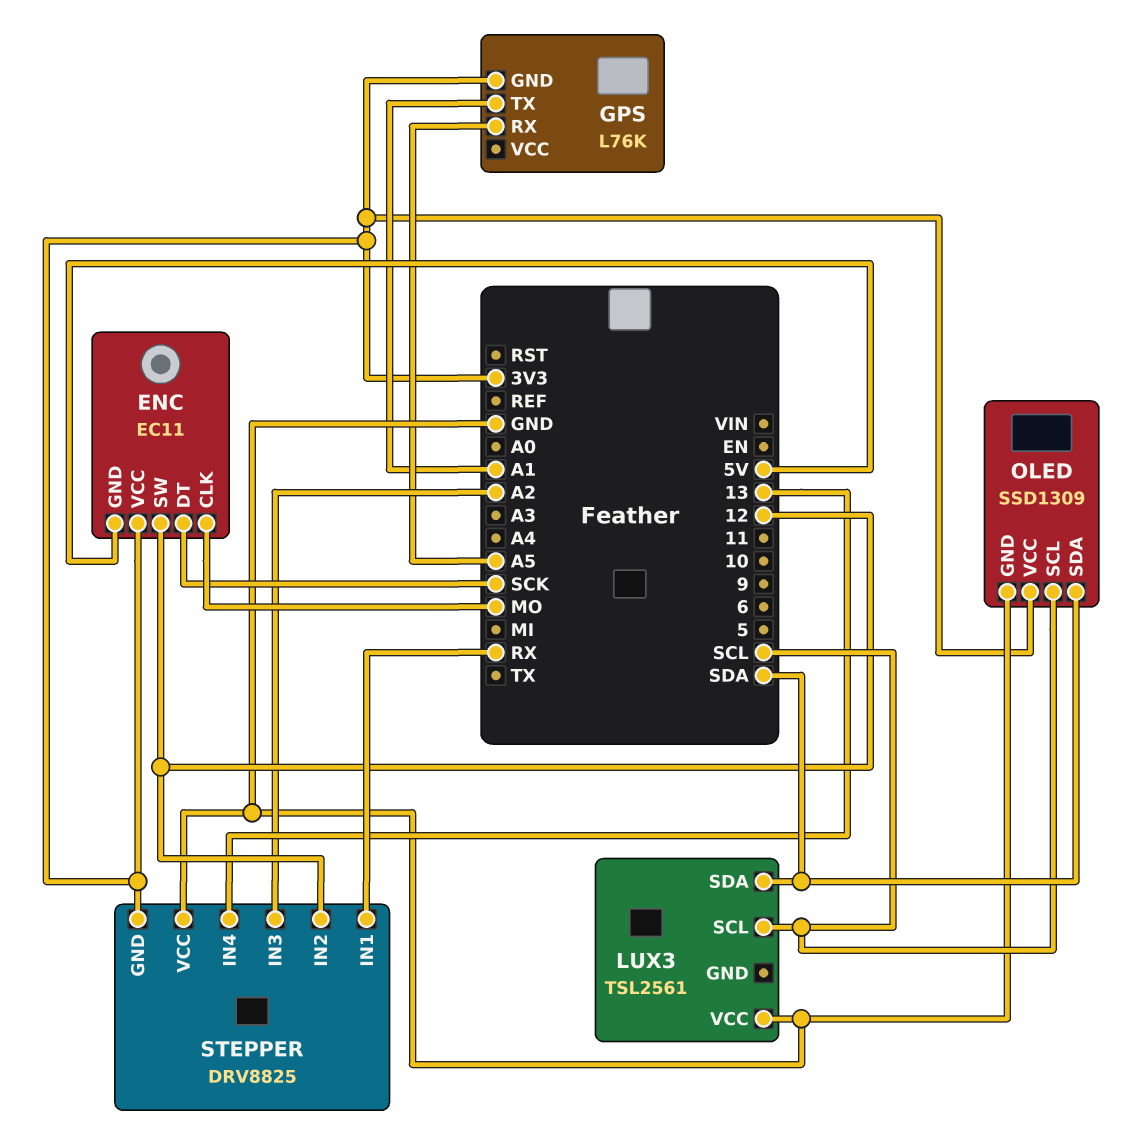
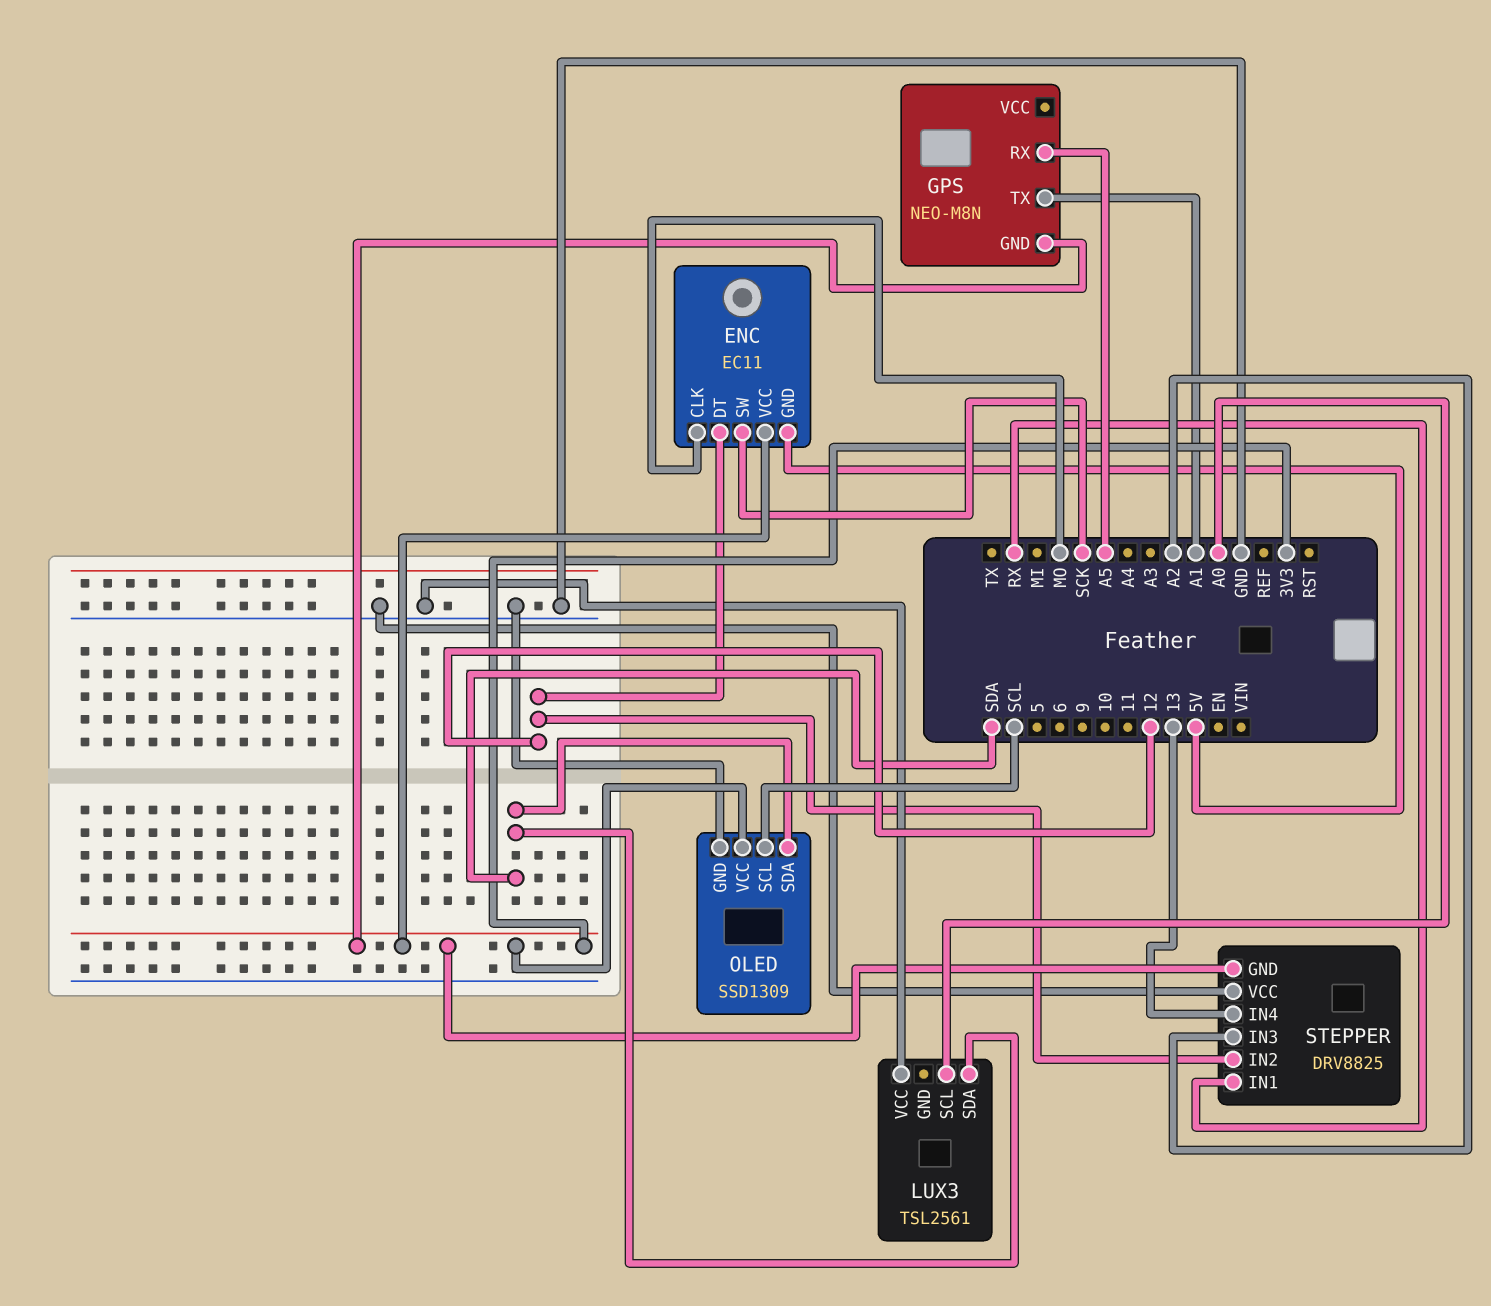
ENC pin DT: SCK -> 12
ENC pin SW: 12 -> SCK
GPS: L76K -> NEO-M8N
LUX3 pin SCL: SCL -> A0

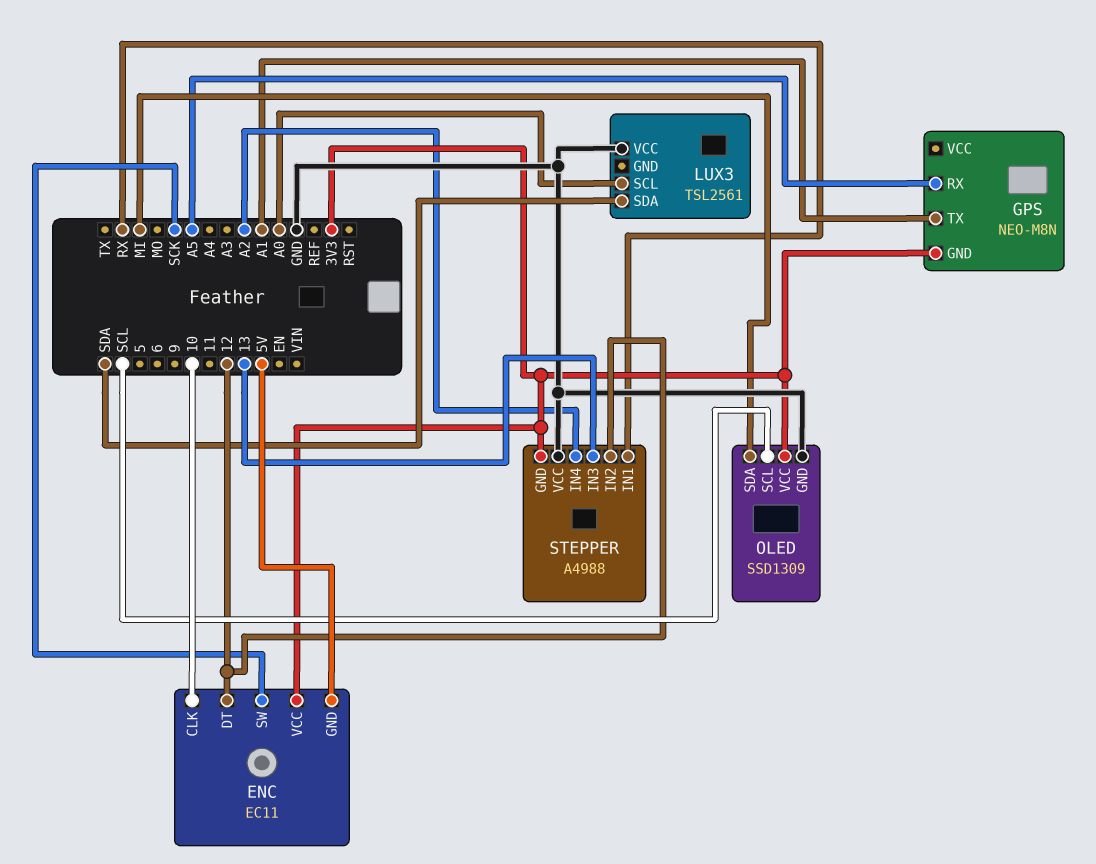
ENC pin CLK: MO -> 10
OLED pin SDA: SDA -> MI
STEPPER: DRV8825 -> A4988
STEPPER pin IN3: A2 -> 13
STEPPER pin IN4: 13 -> A2

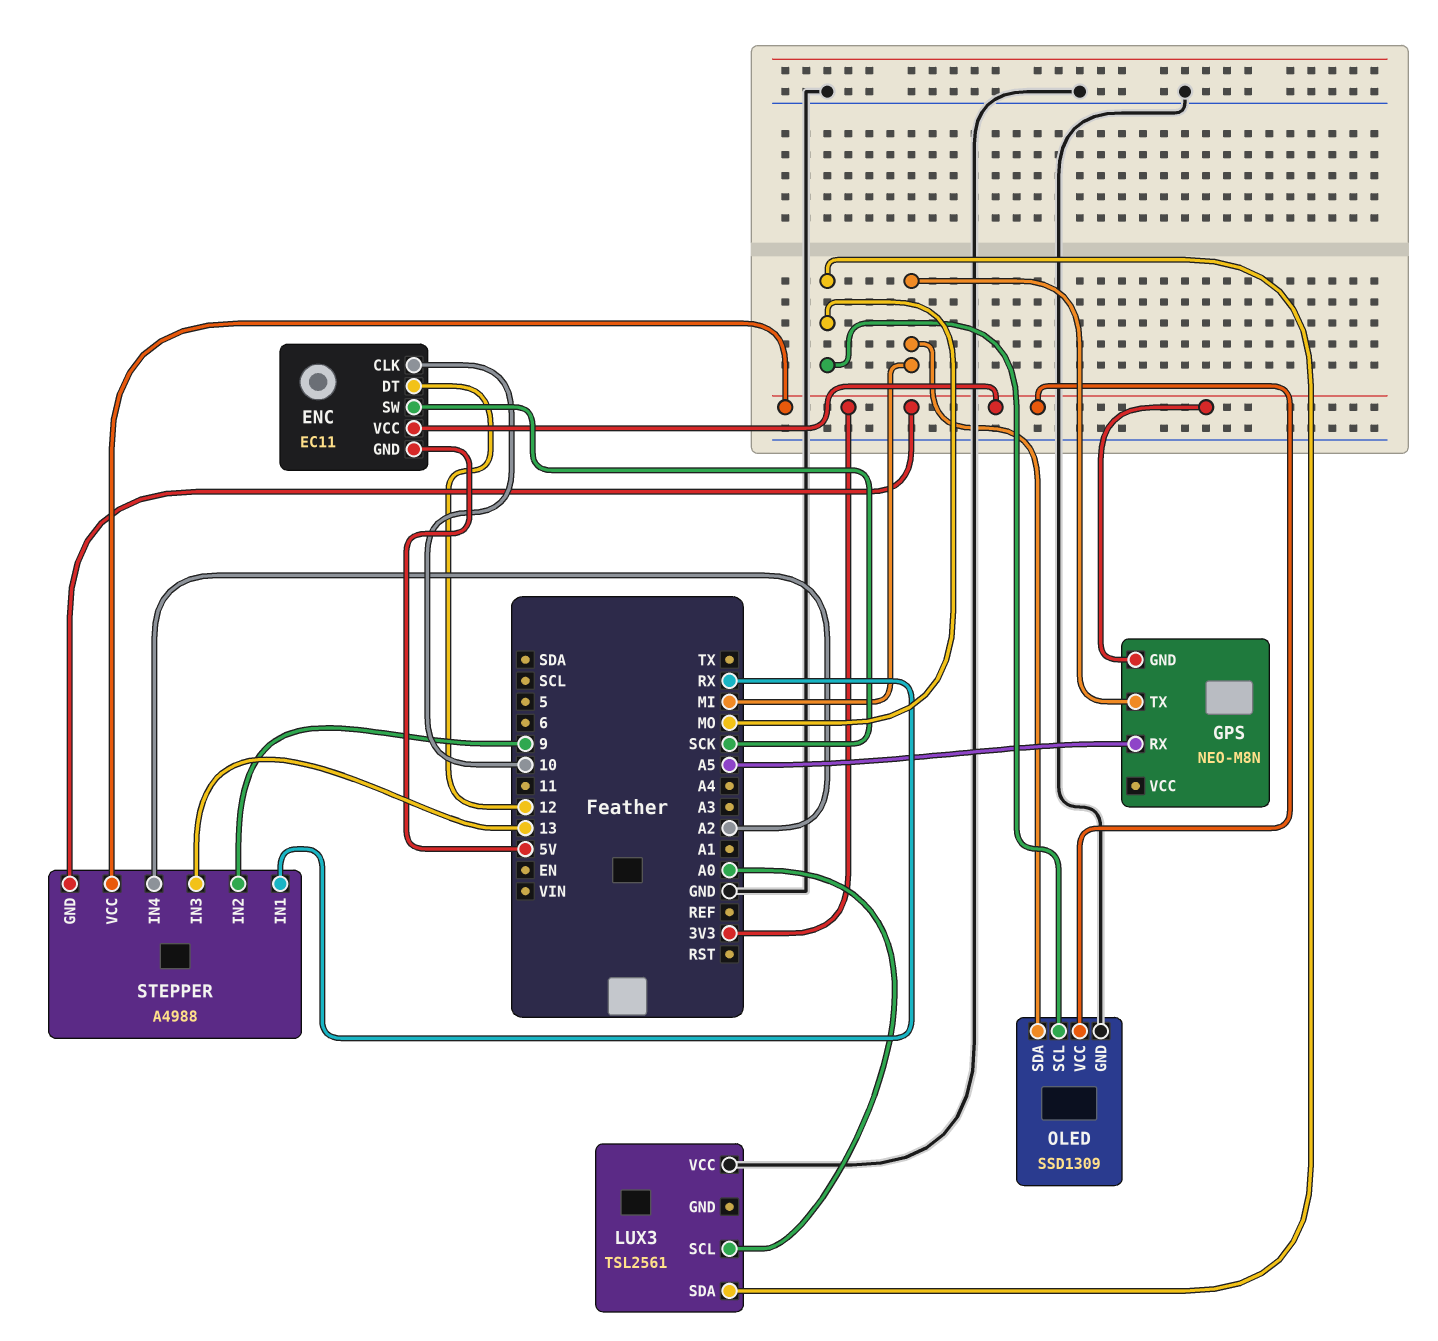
GPS pin TX: A1 -> MI
LUX3 pin SDA: SDA -> MO
OLED pin SCL: SCL -> MO
STEPPER pin IN2: 12 -> 9
STEPPER pin VCC: GND -> 3V3

